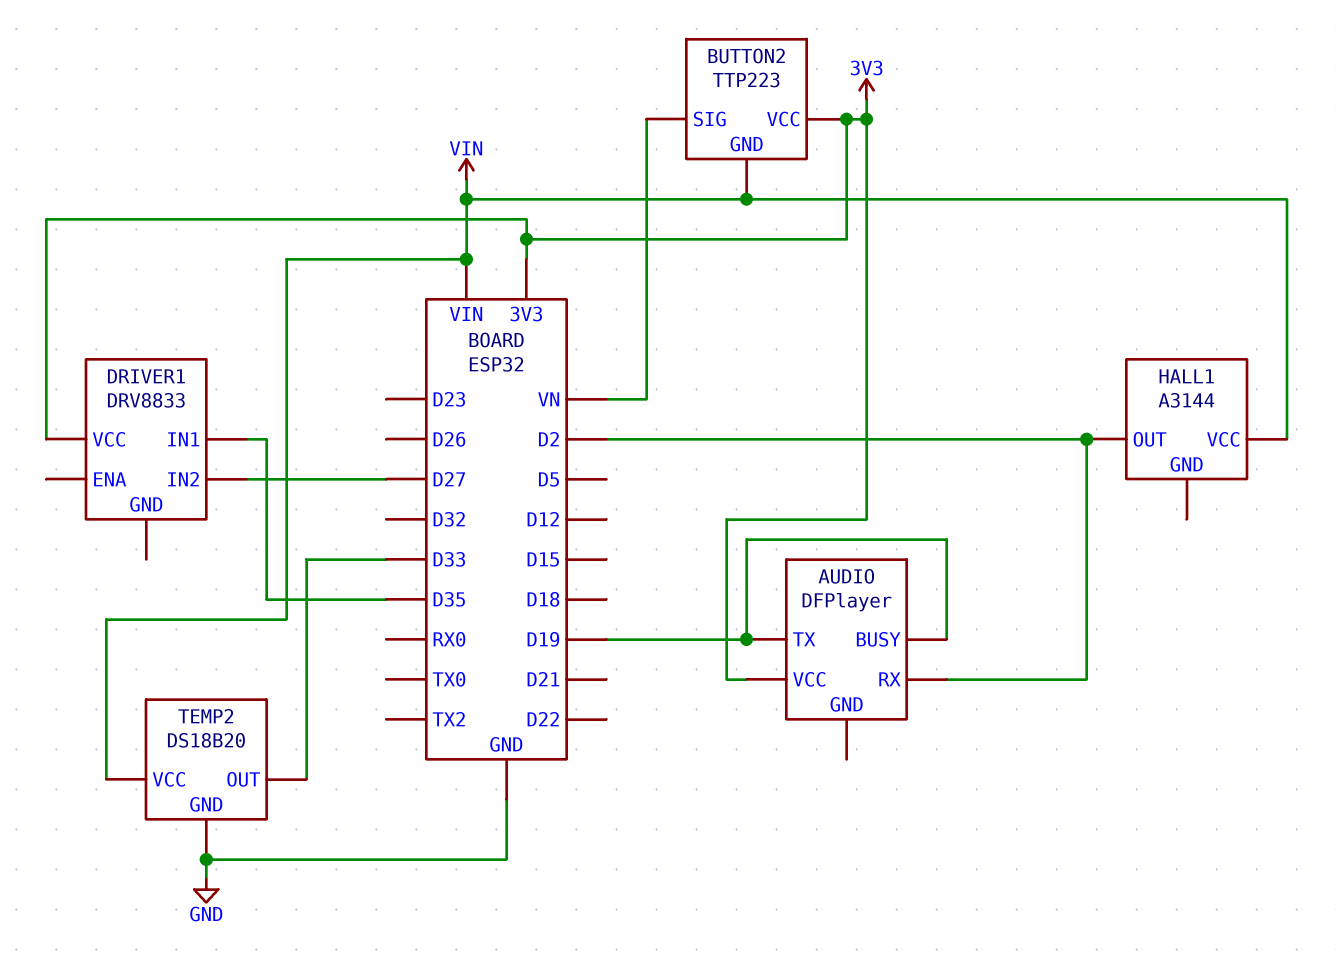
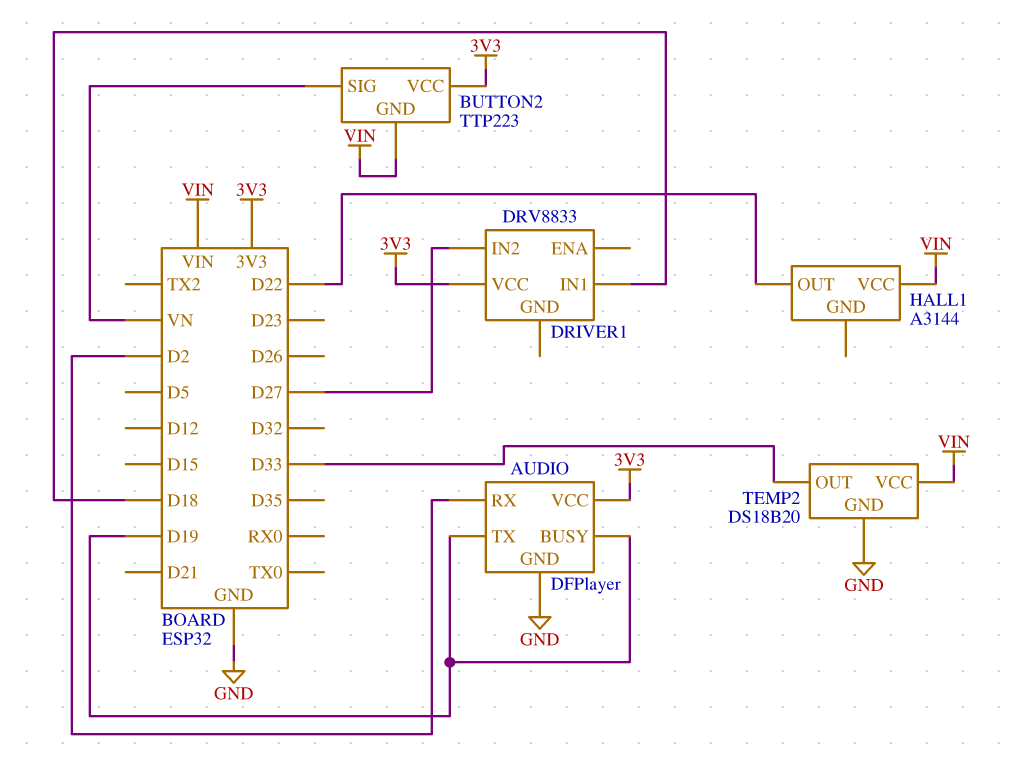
AUDIO pin GND: none -> GND
DRIVER1 pin IN1: D35 -> D18
HALL1 pin OUT: D2 -> D22

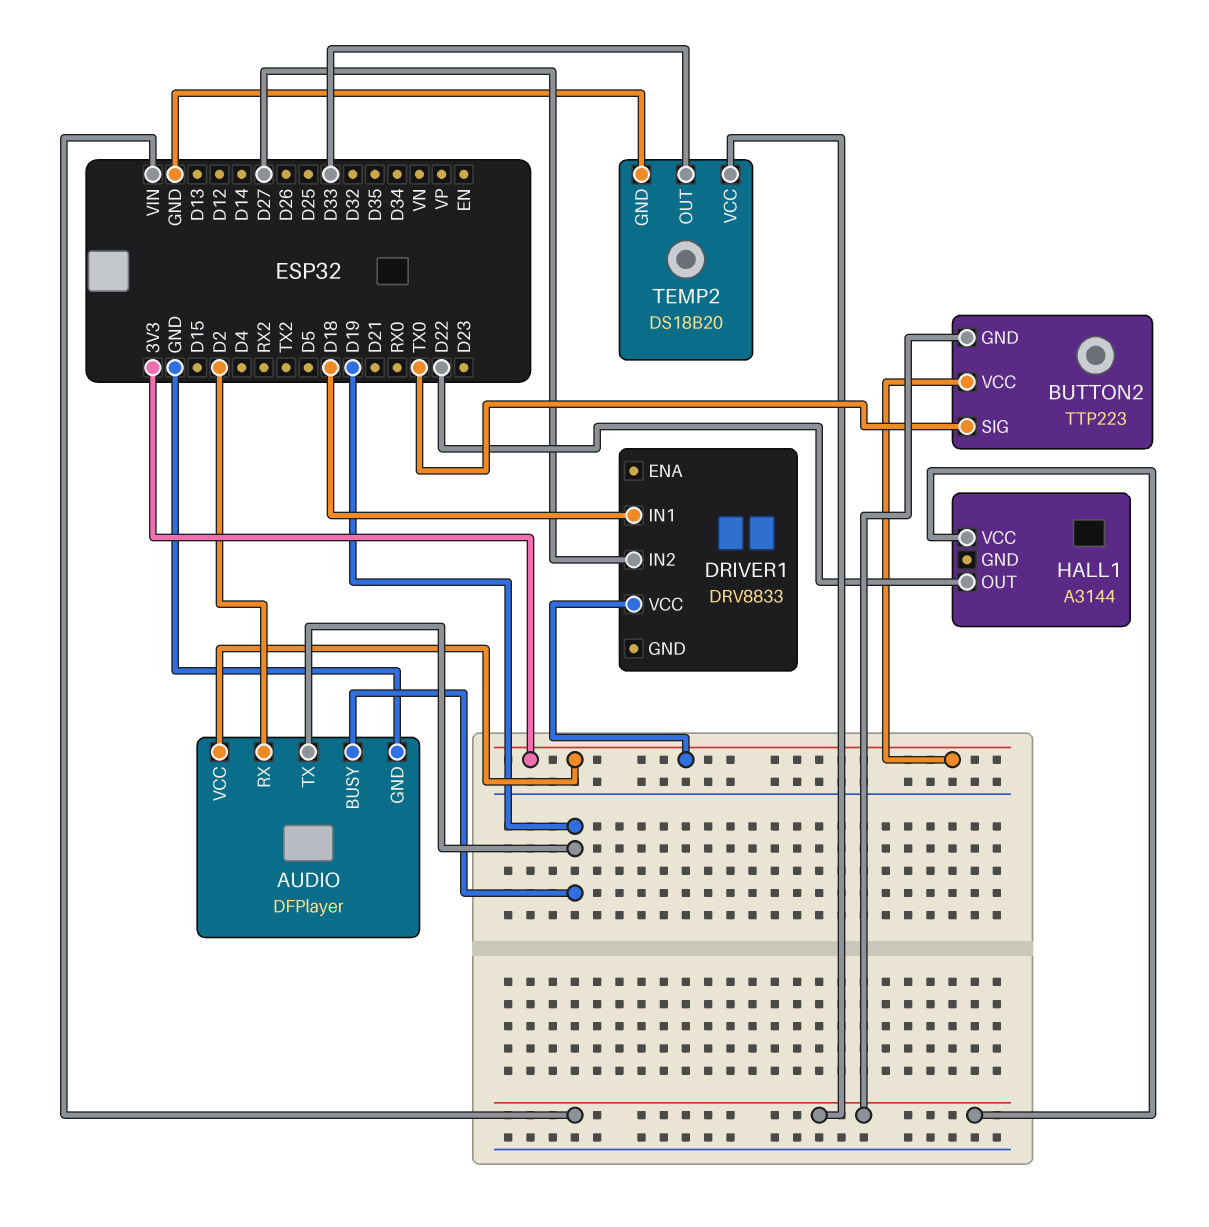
BUTTON2 pin SIG: VN -> TX0

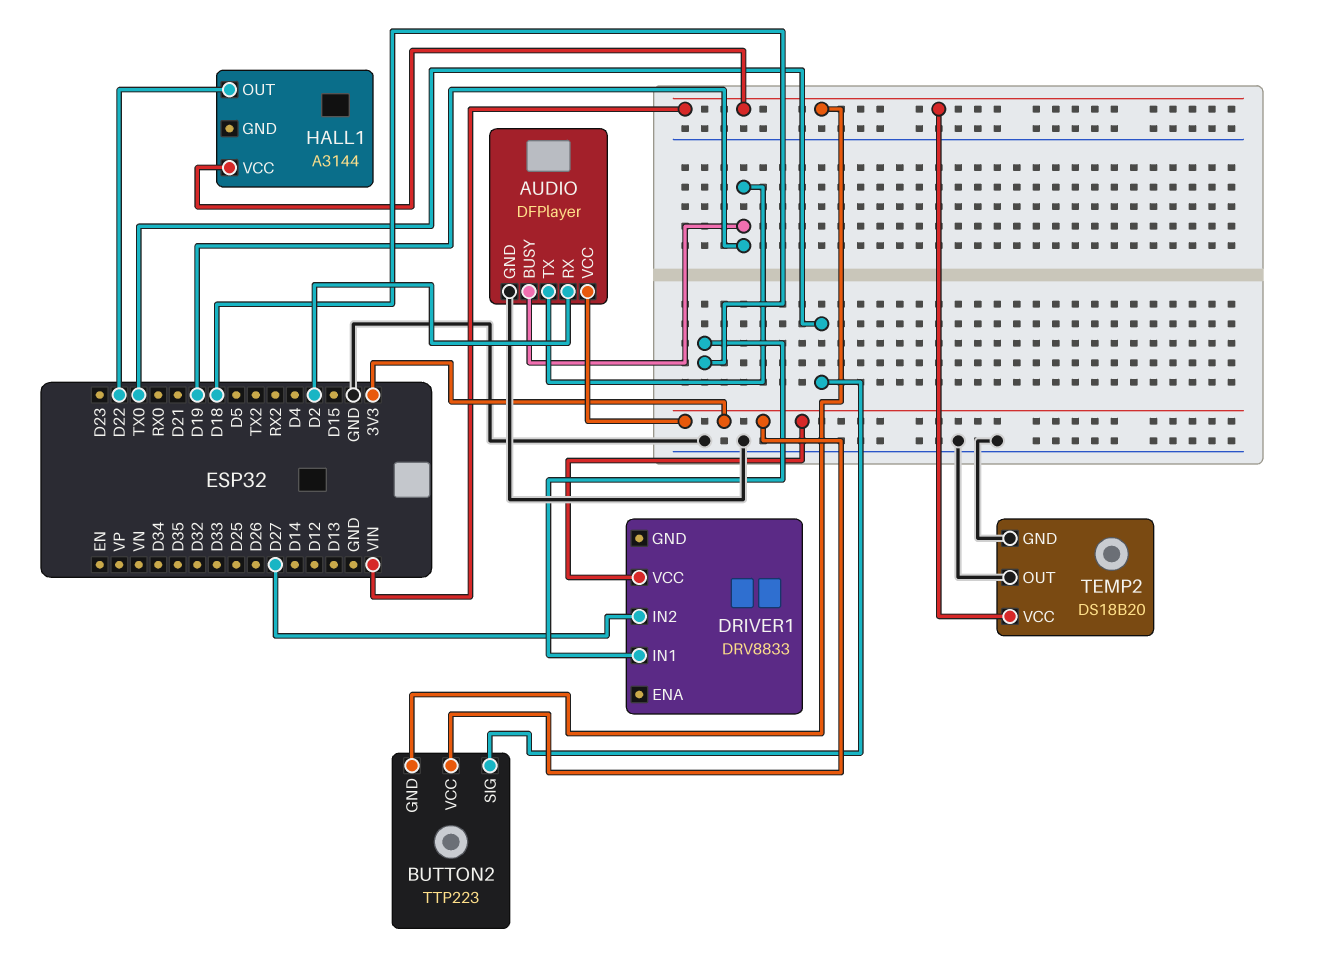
TEMP2 pin OUT: D33 -> GND

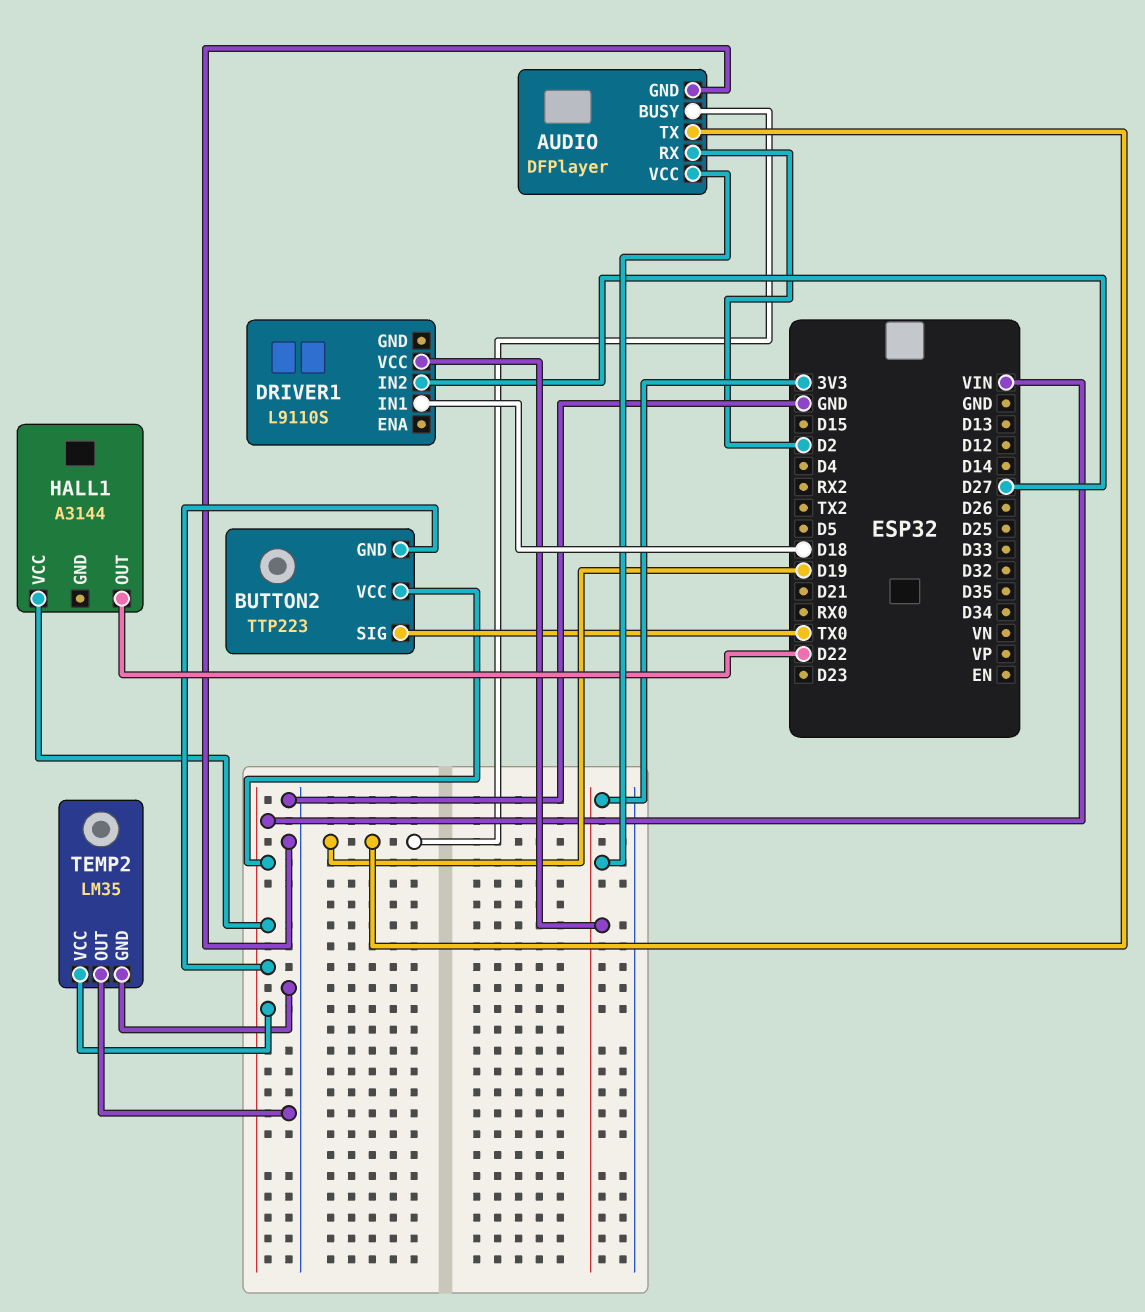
BUTTON2 pin VCC: 3V3 -> VIN
DRIVER1: DRV8833 -> L9110S
TEMP2: DS18B20 -> LM35

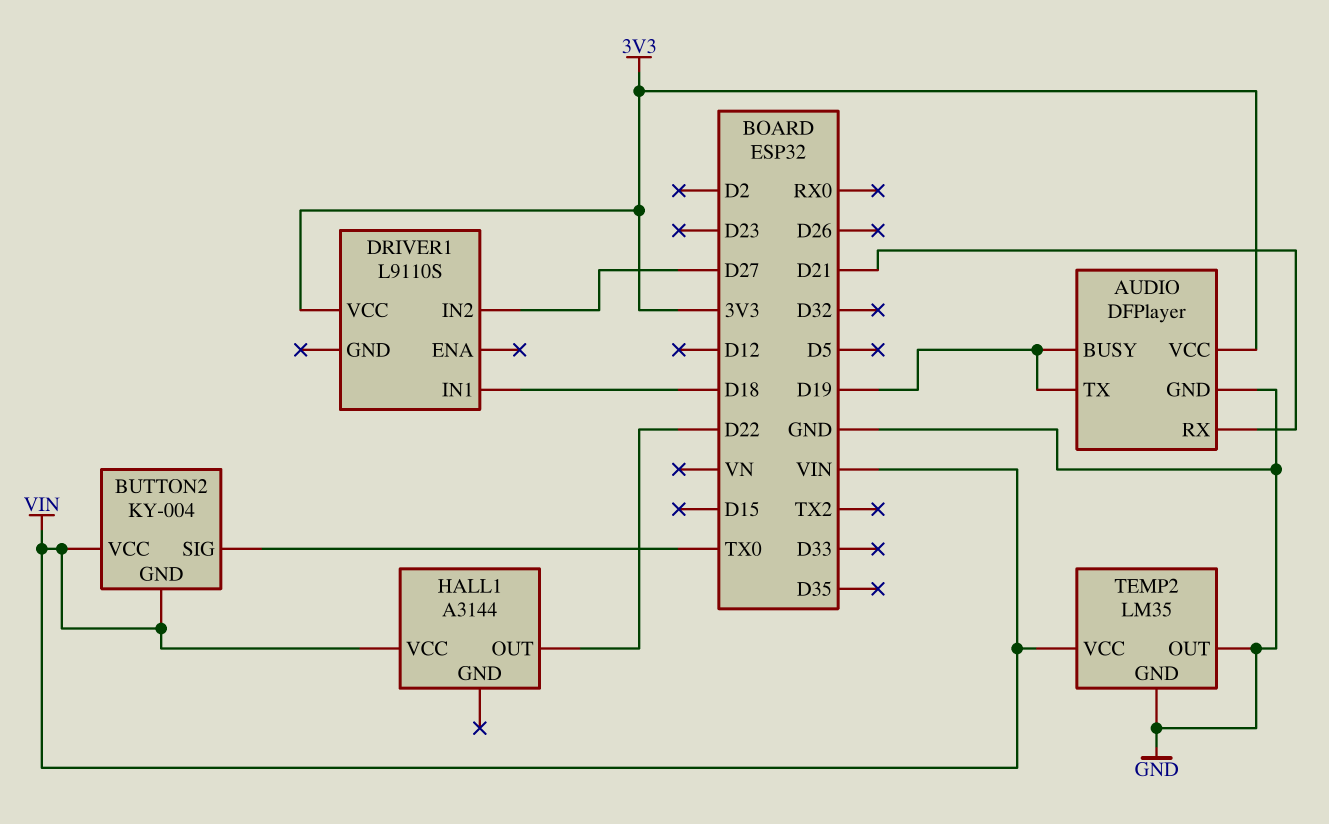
AUDIO pin RX: D2 -> D21
BUTTON2: TTP223 -> KY-004

